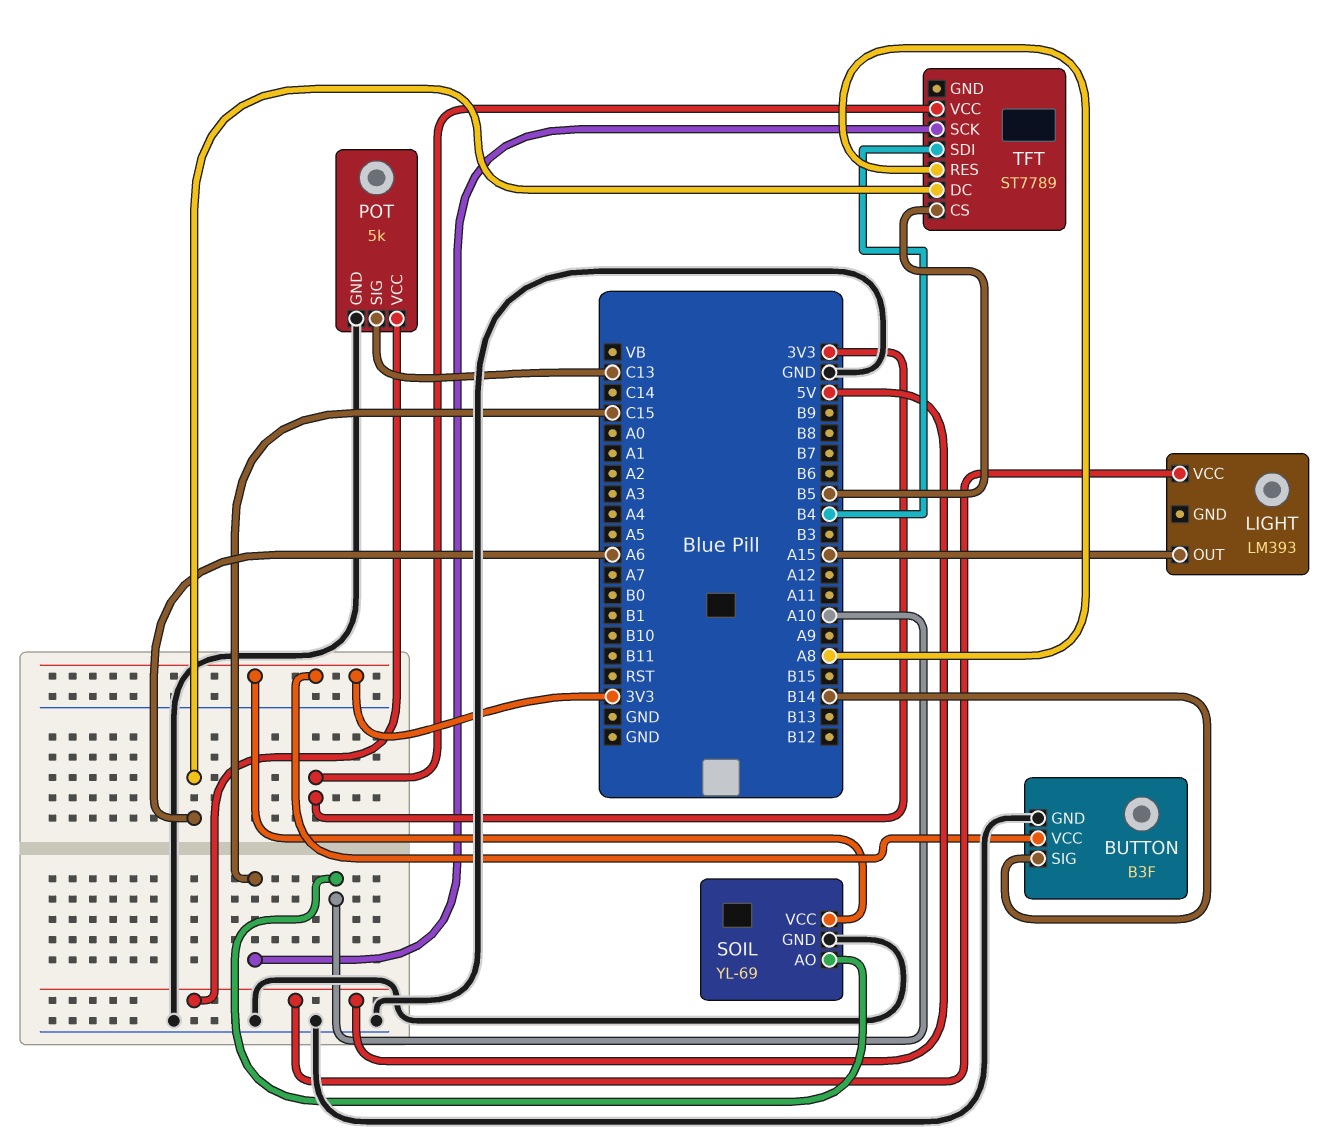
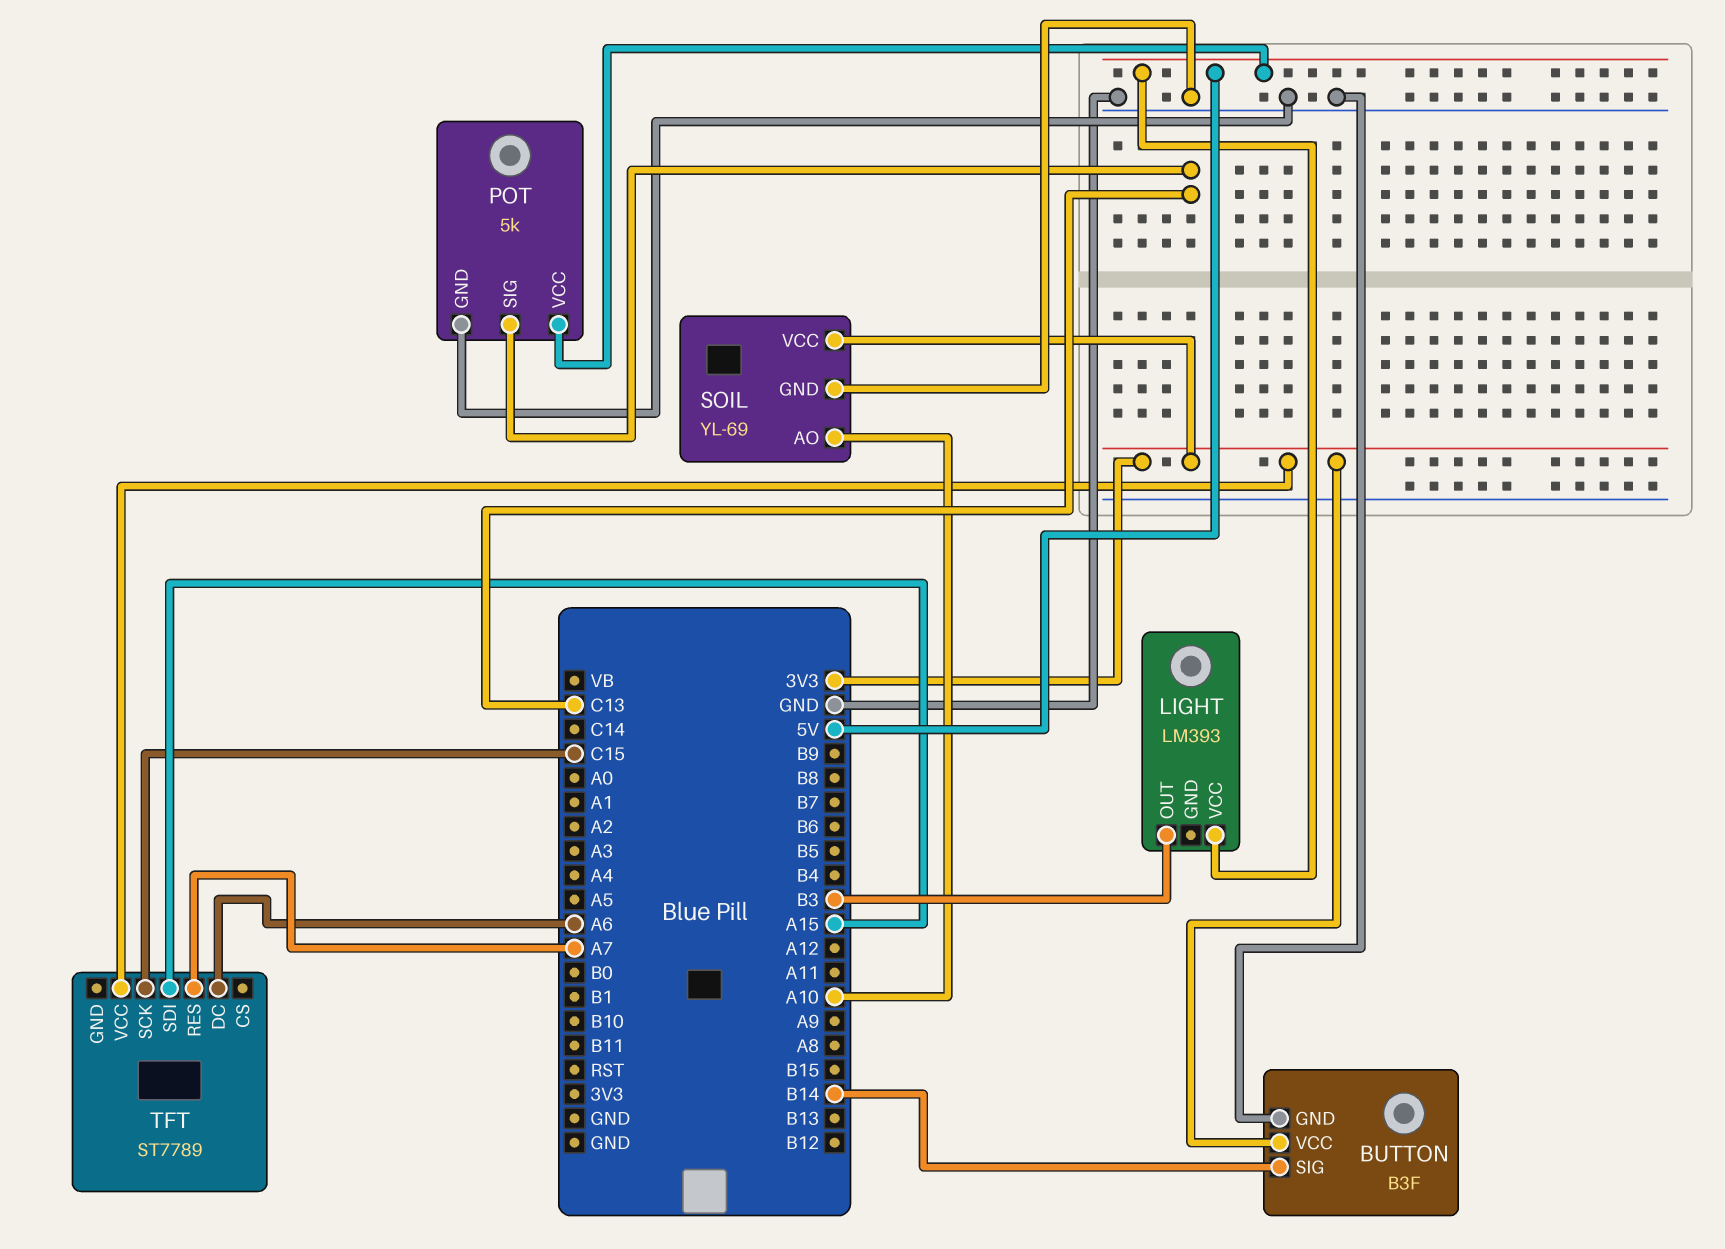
LIGHT pin OUT: A15 -> B3
TFT pin CS: B5 -> none
TFT pin RES: A8 -> A7
TFT pin SDI: B4 -> A15

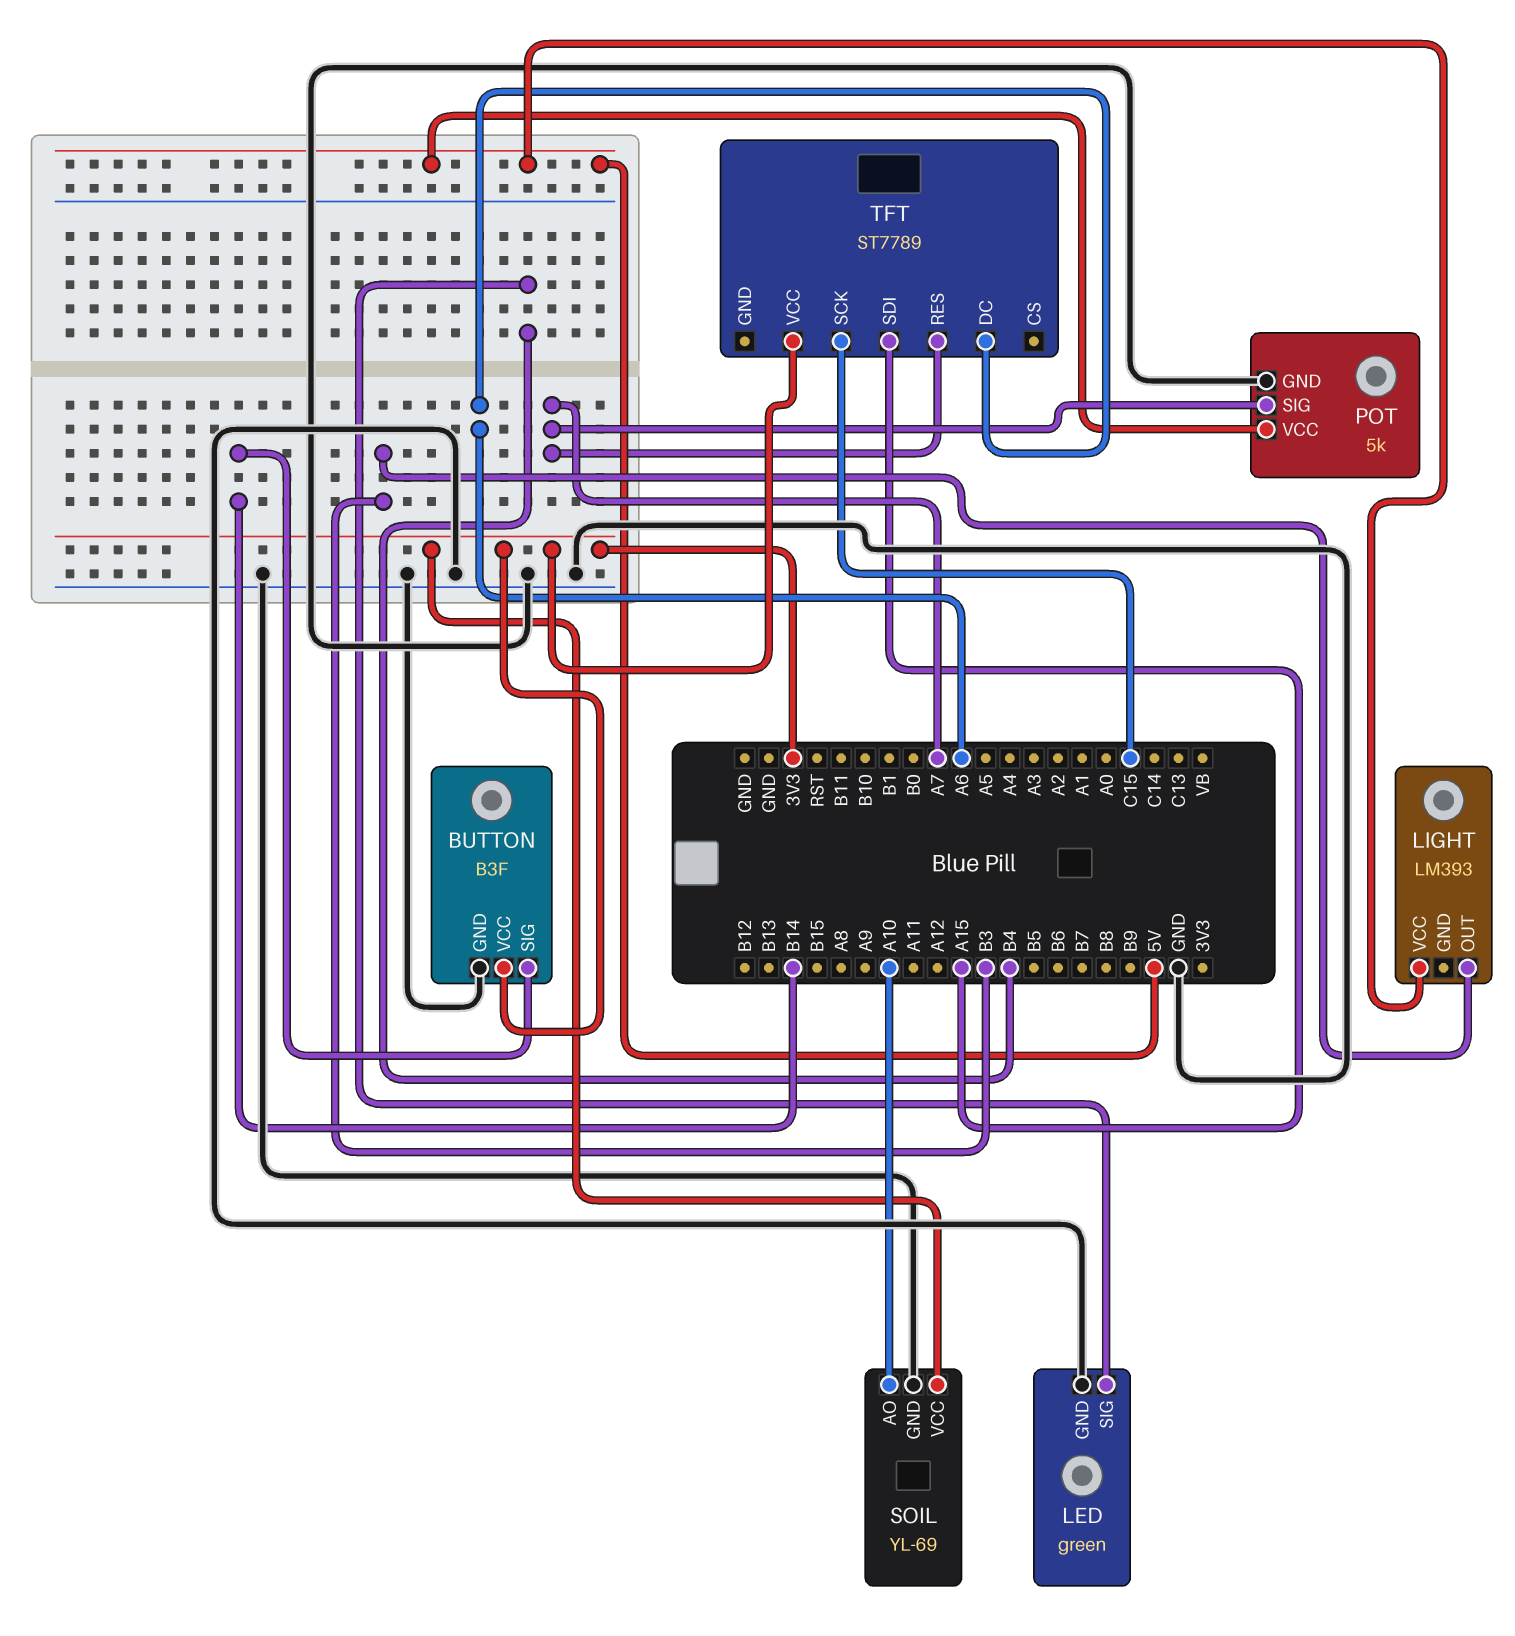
LED: none -> green
LED pin GND: none -> GND
LED pin SIG: none -> B4
POT pin SIG: C13 -> A7

